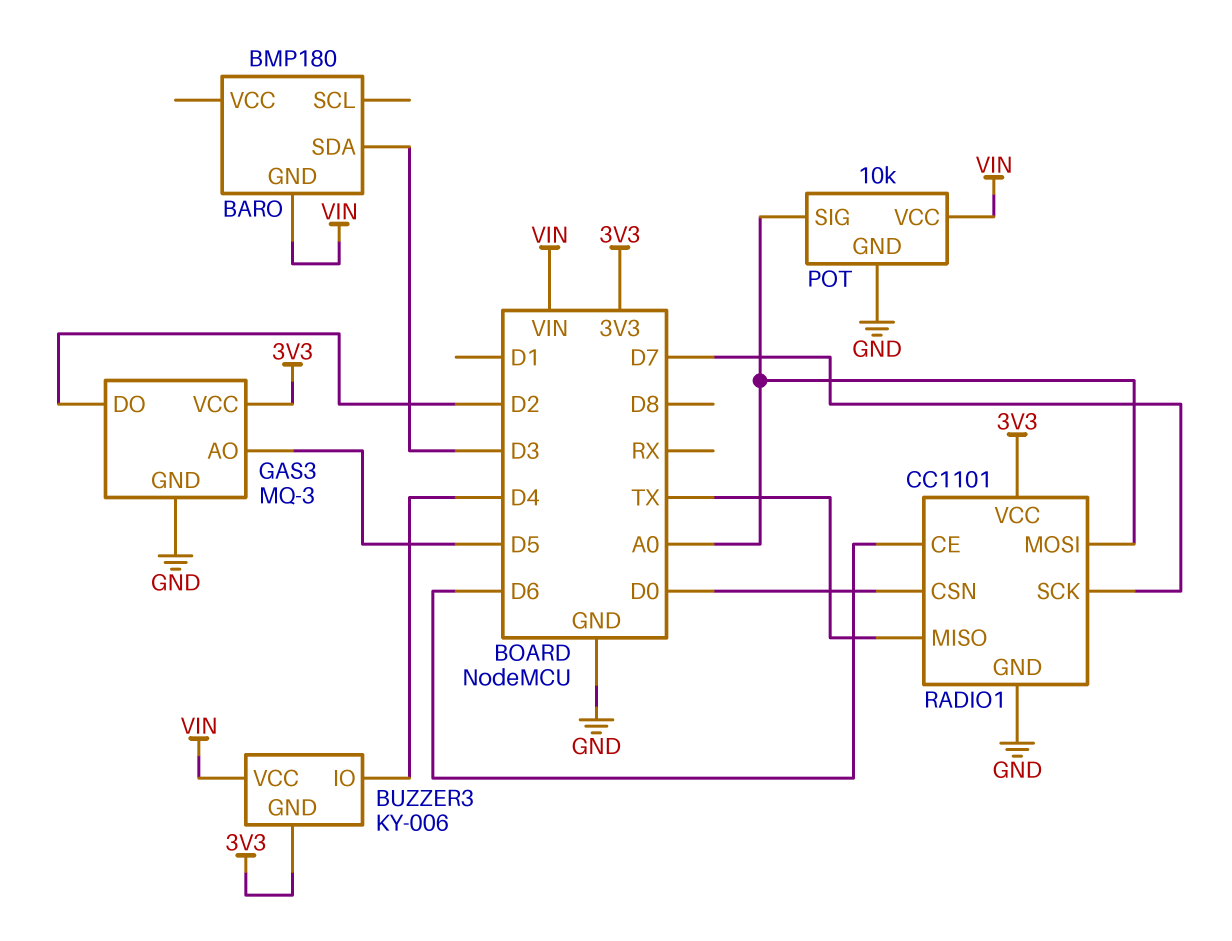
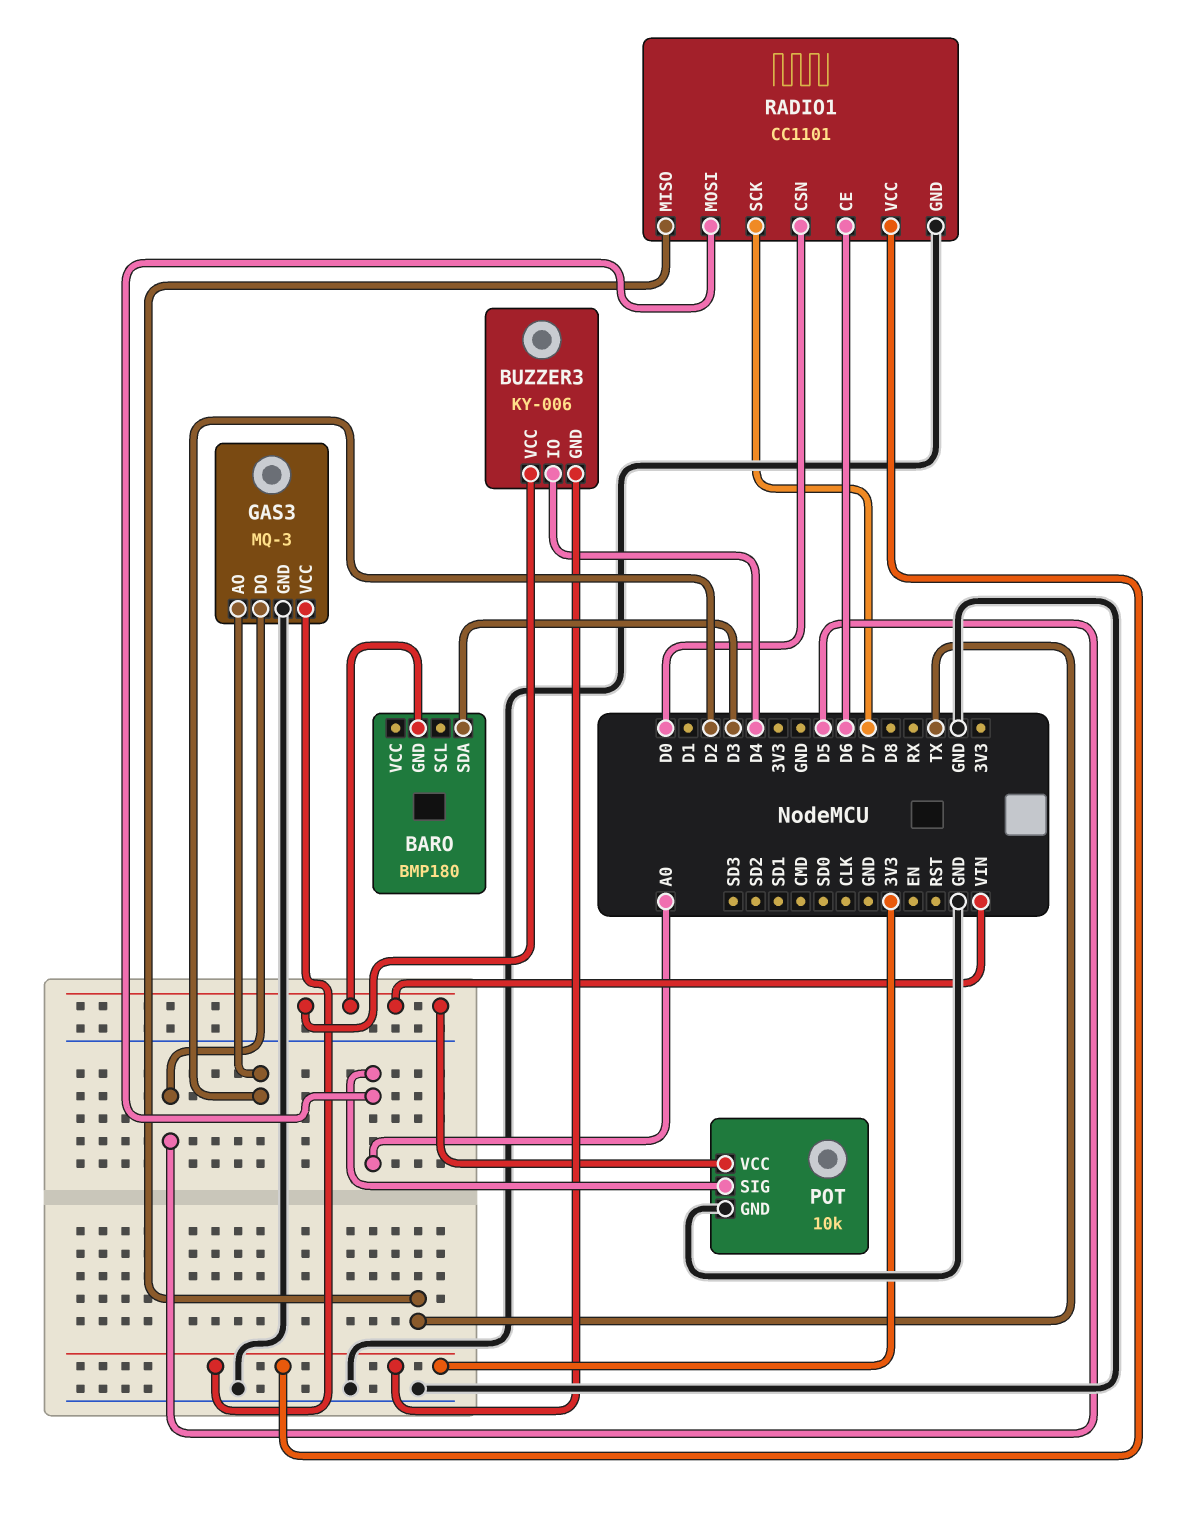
GAS3 pin AO: D5 -> D2
GAS3 pin DO: D2 -> D5

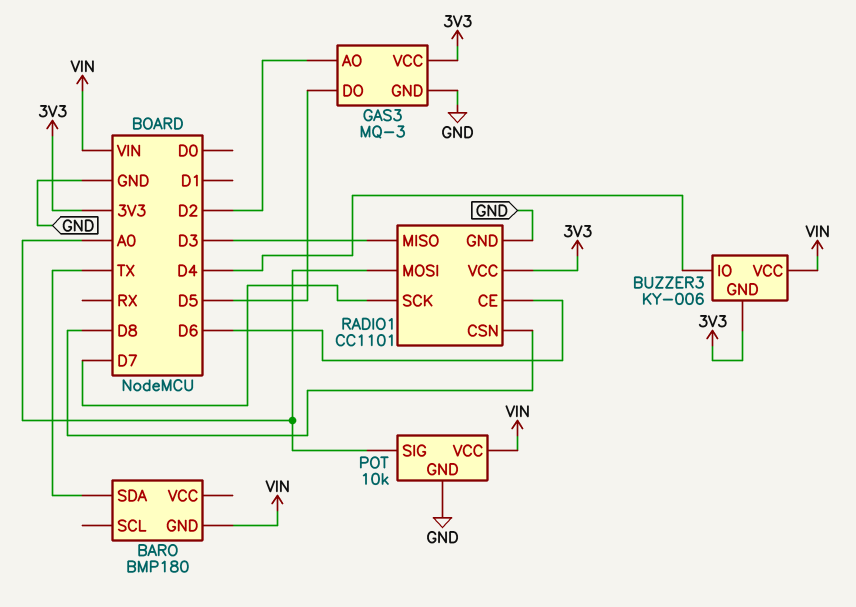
BARO pin SDA: D3 -> TX
RADIO1 pin CSN: D0 -> D8
RADIO1 pin MISO: TX -> D3

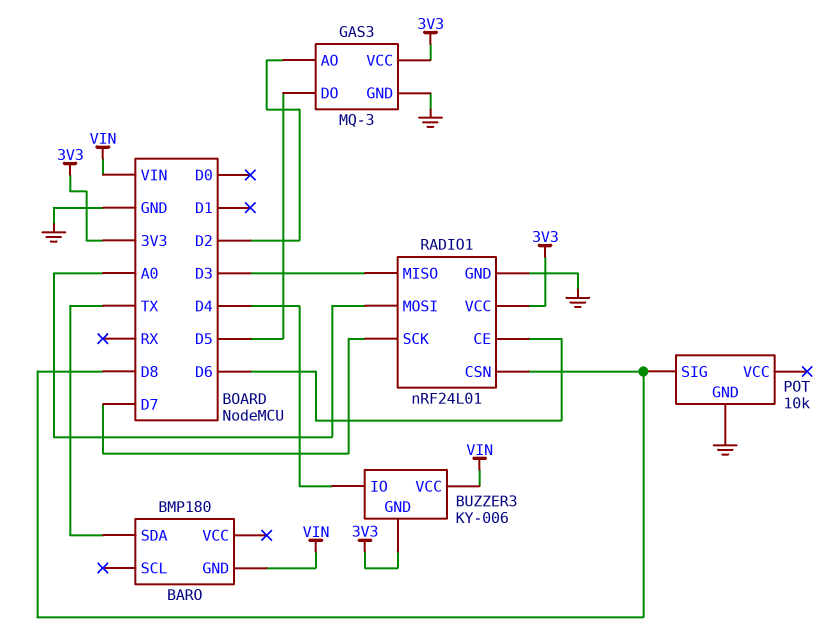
POT pin SIG: A0 -> D8
POT pin VCC: VIN -> none
RADIO1: CC1101 -> nRF24L01

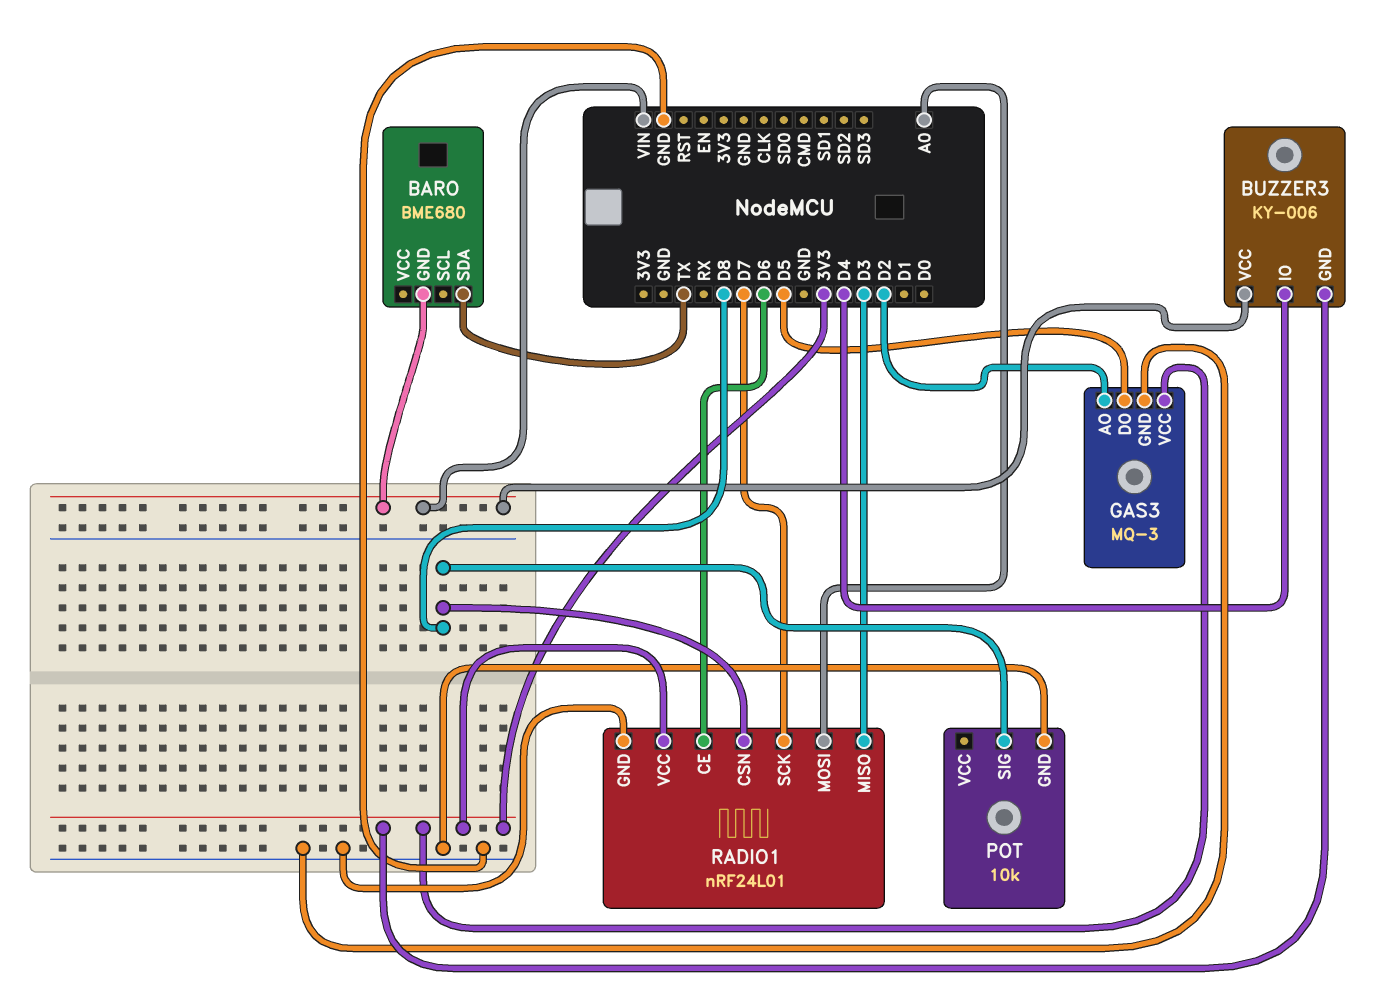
BARO: BMP180 -> BME680

